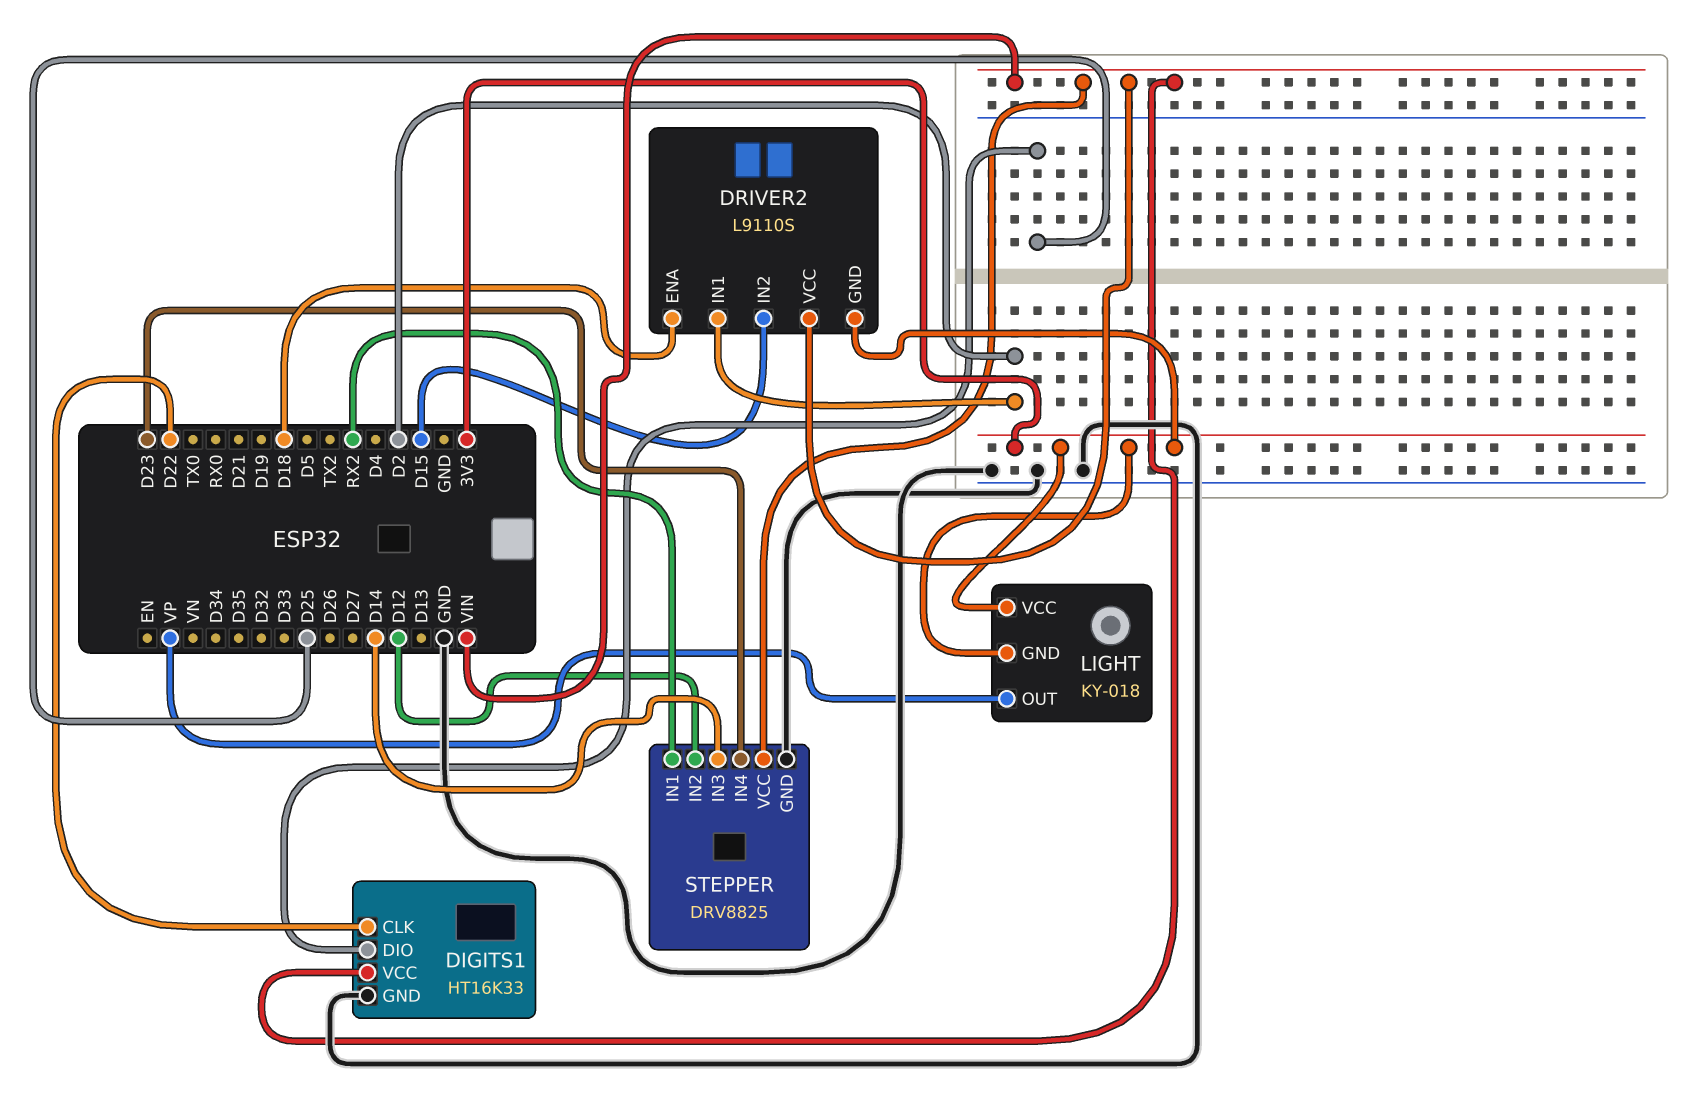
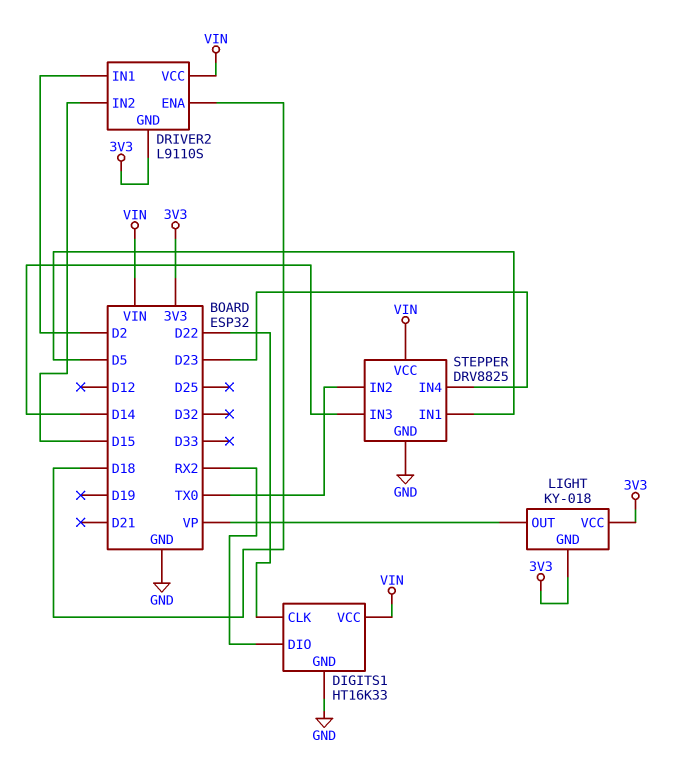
DIGITS1 pin DIO: D25 -> RX2
STEPPER pin IN1: RX2 -> D5
STEPPER pin IN2: D12 -> TX0

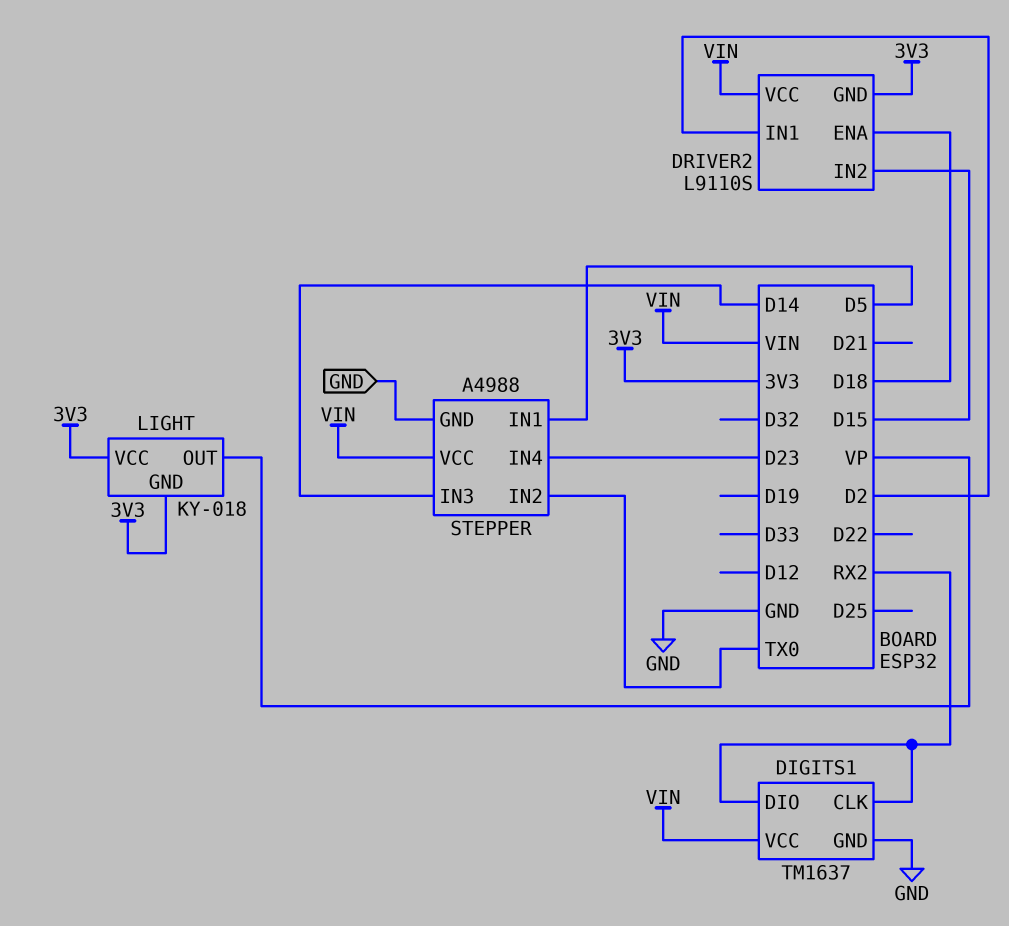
DIGITS1: HT16K33 -> TM1637
DIGITS1 pin CLK: D22 -> RX2
STEPPER: DRV8825 -> A4988

